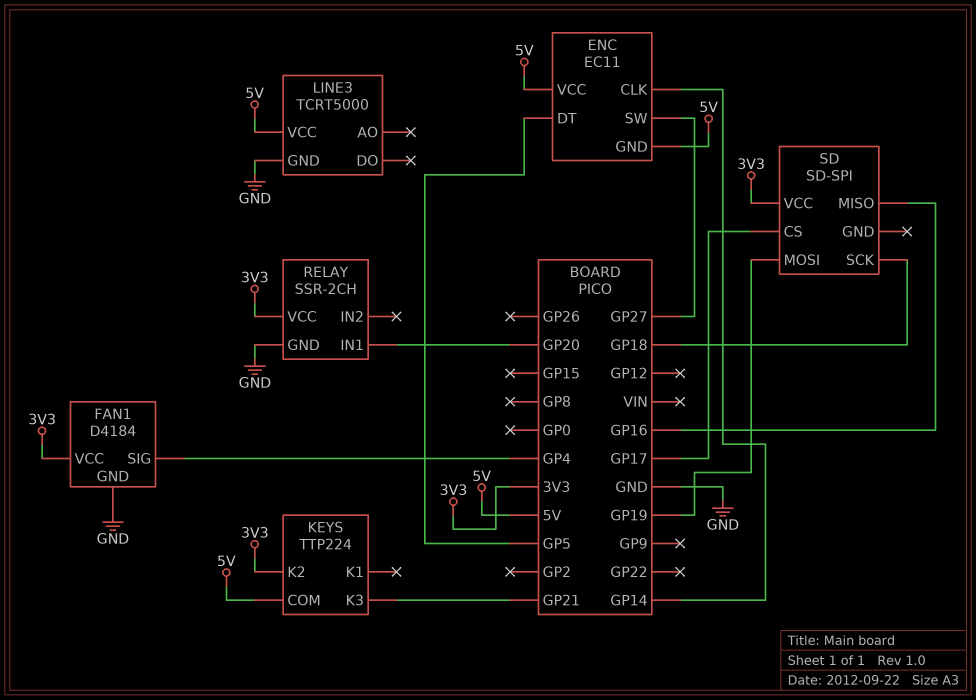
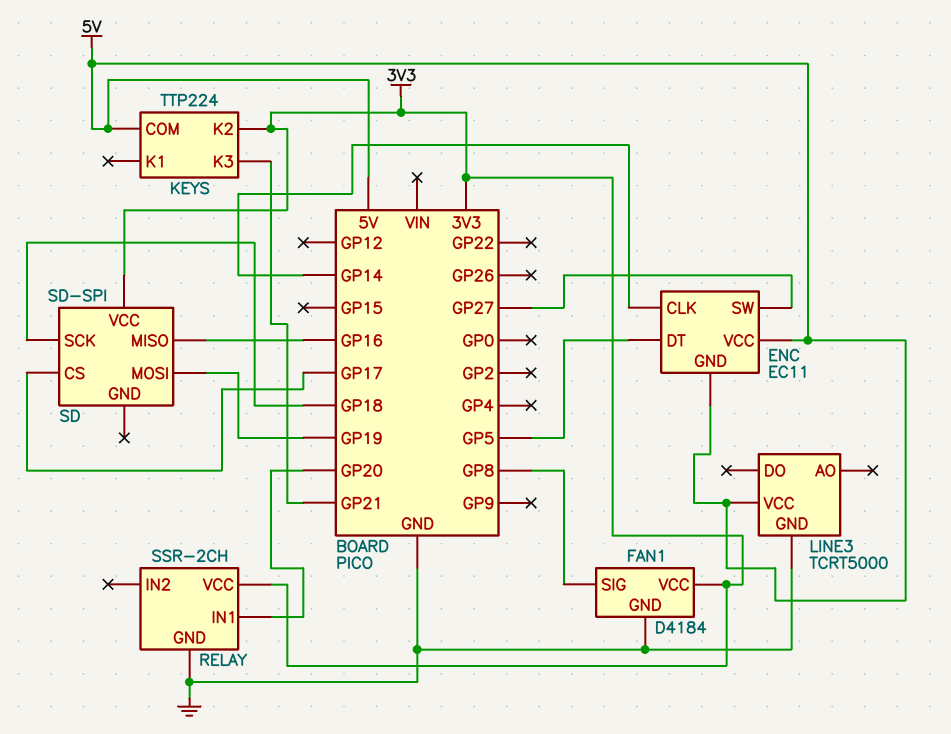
FAN1 pin SIG: GP4 -> GP8

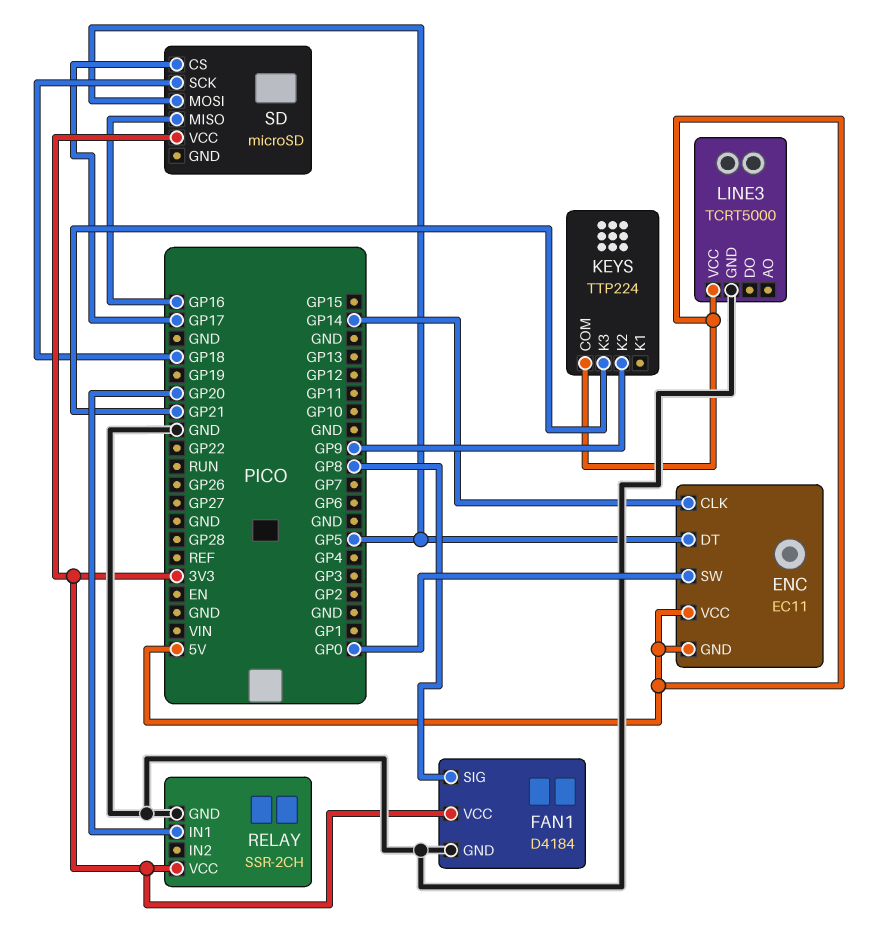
ENC pin SW: GP27 -> GP0
KEYS pin K2: 3V3 -> GP9
SD: SD-SPI -> microSD
SD pin MOSI: GP19 -> GP5

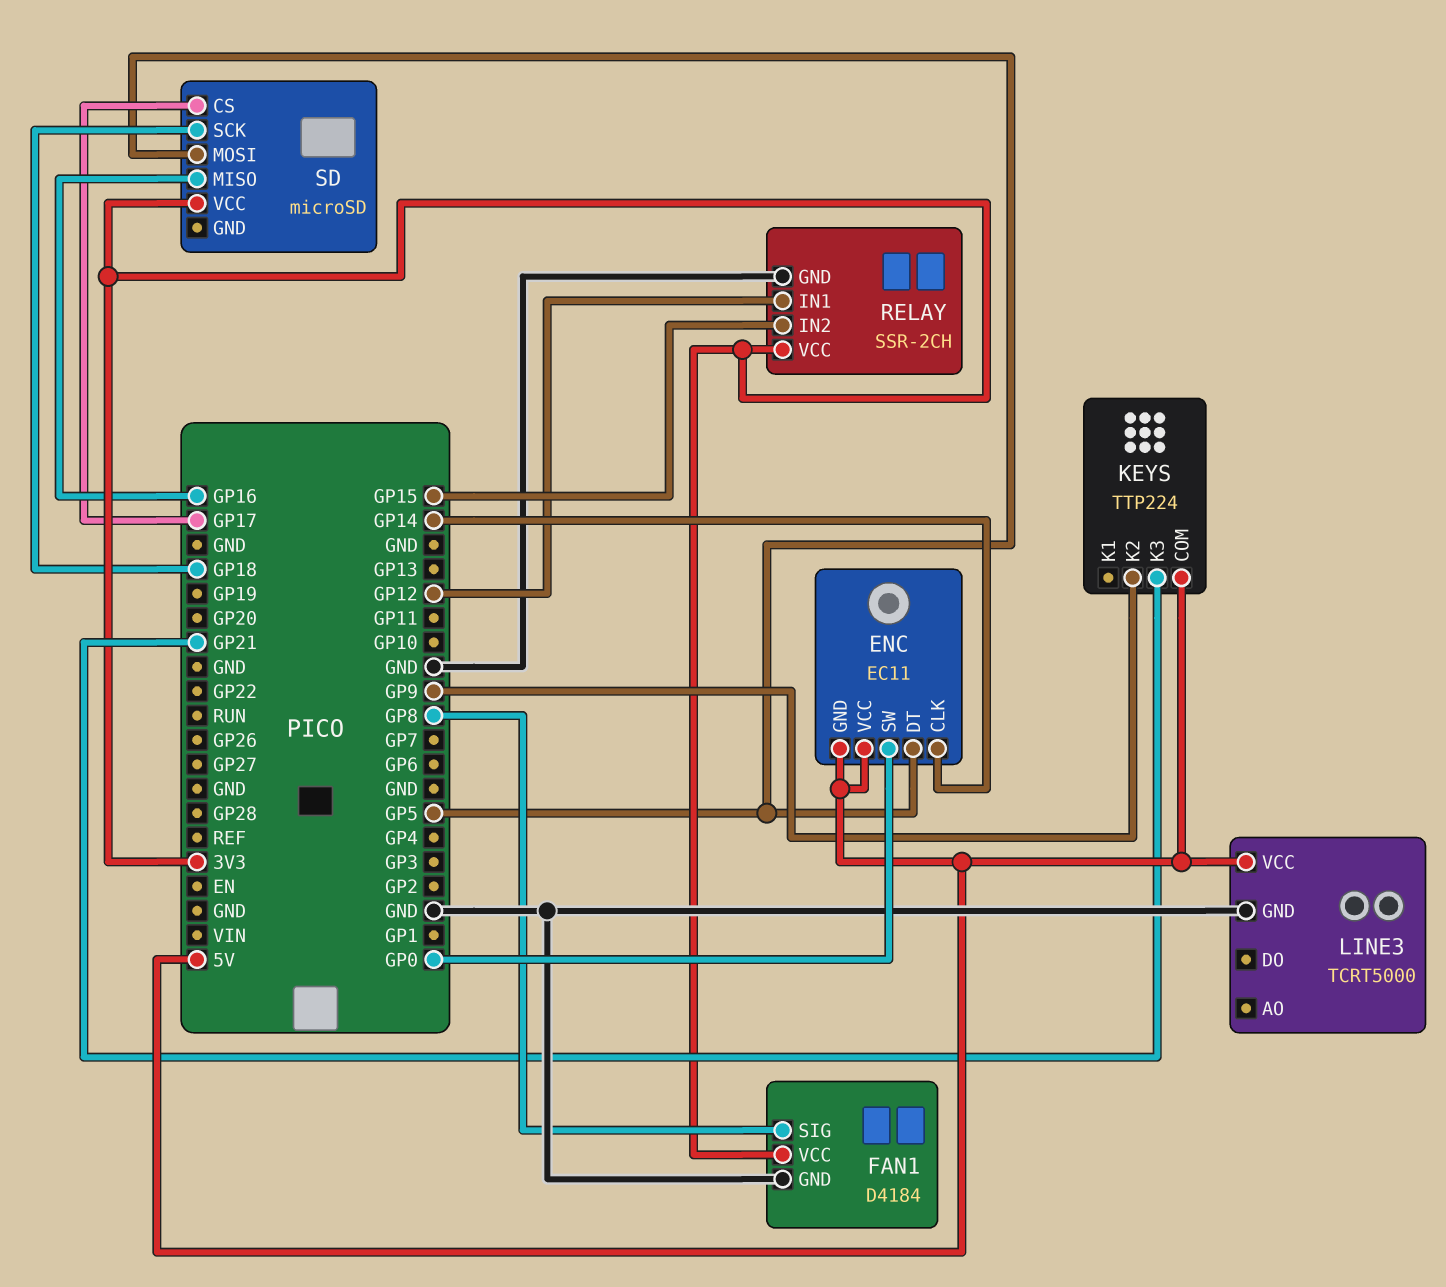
RELAY pin IN1: GP20 -> GP12
RELAY pin IN2: none -> GP15

